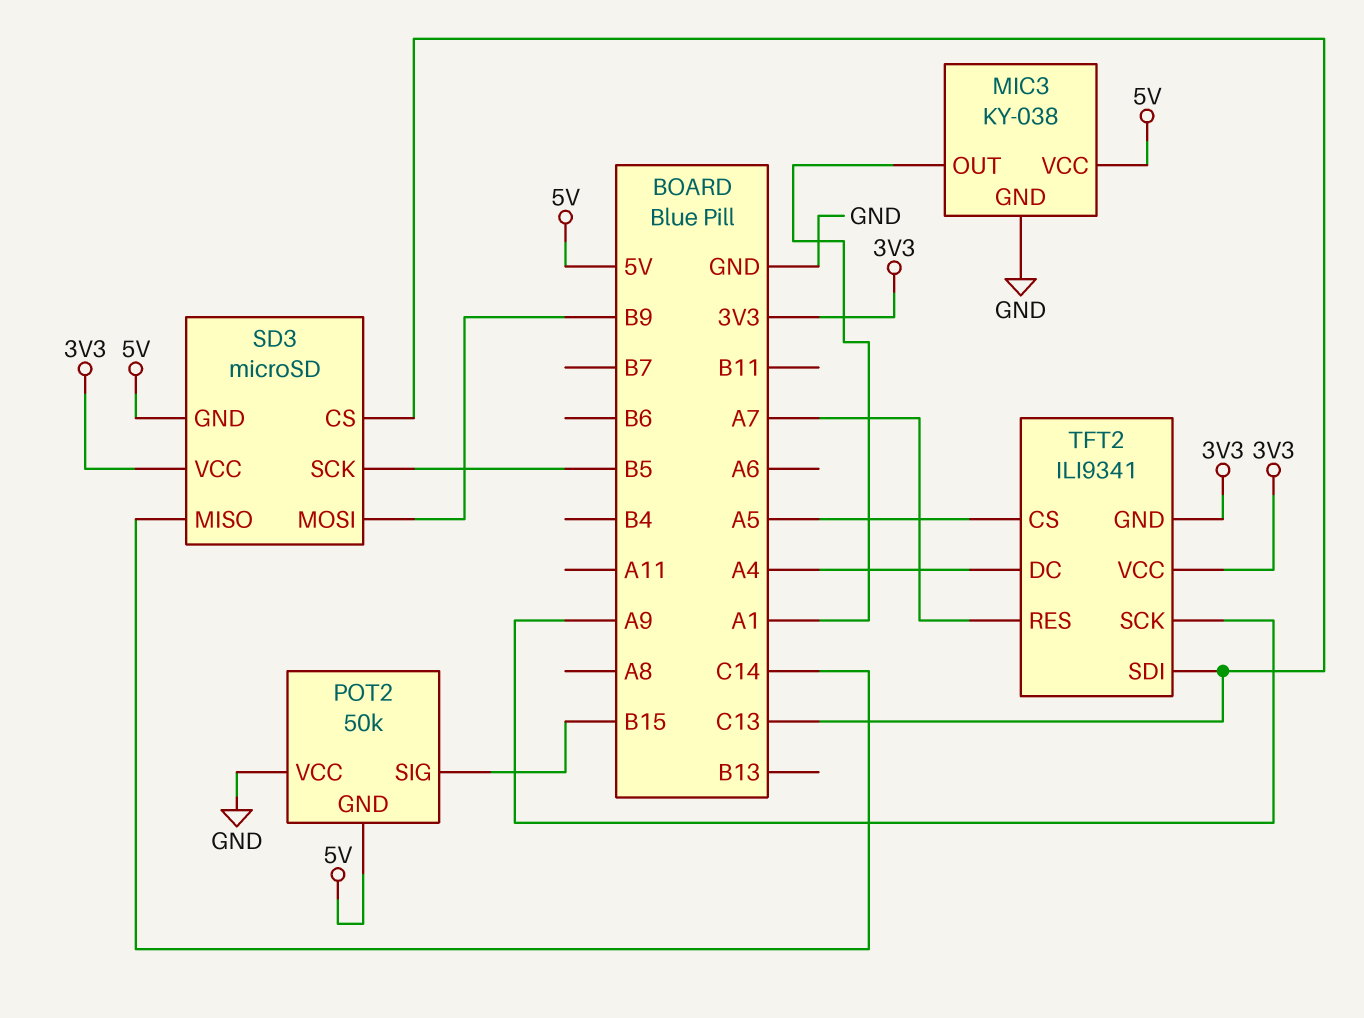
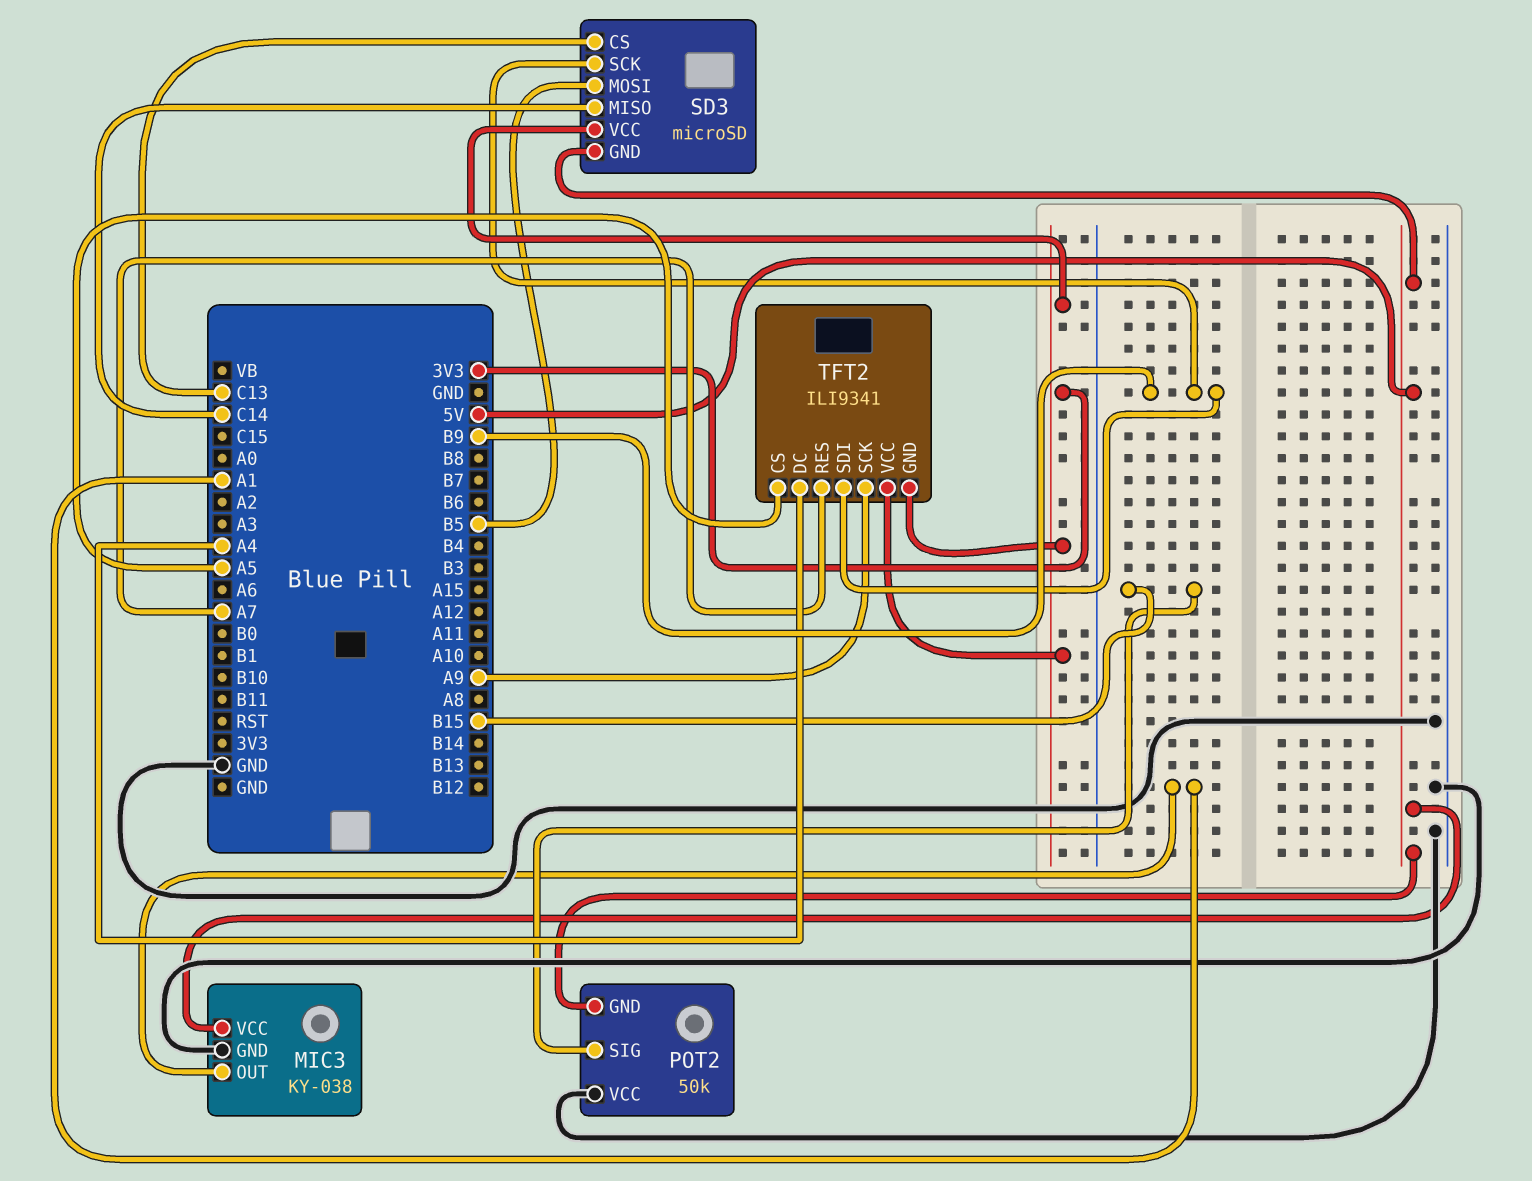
SD3 pin MOSI: B9 -> B5
SD3 pin SCK: B5 -> B9
TFT2 pin SDI: C13 -> B9

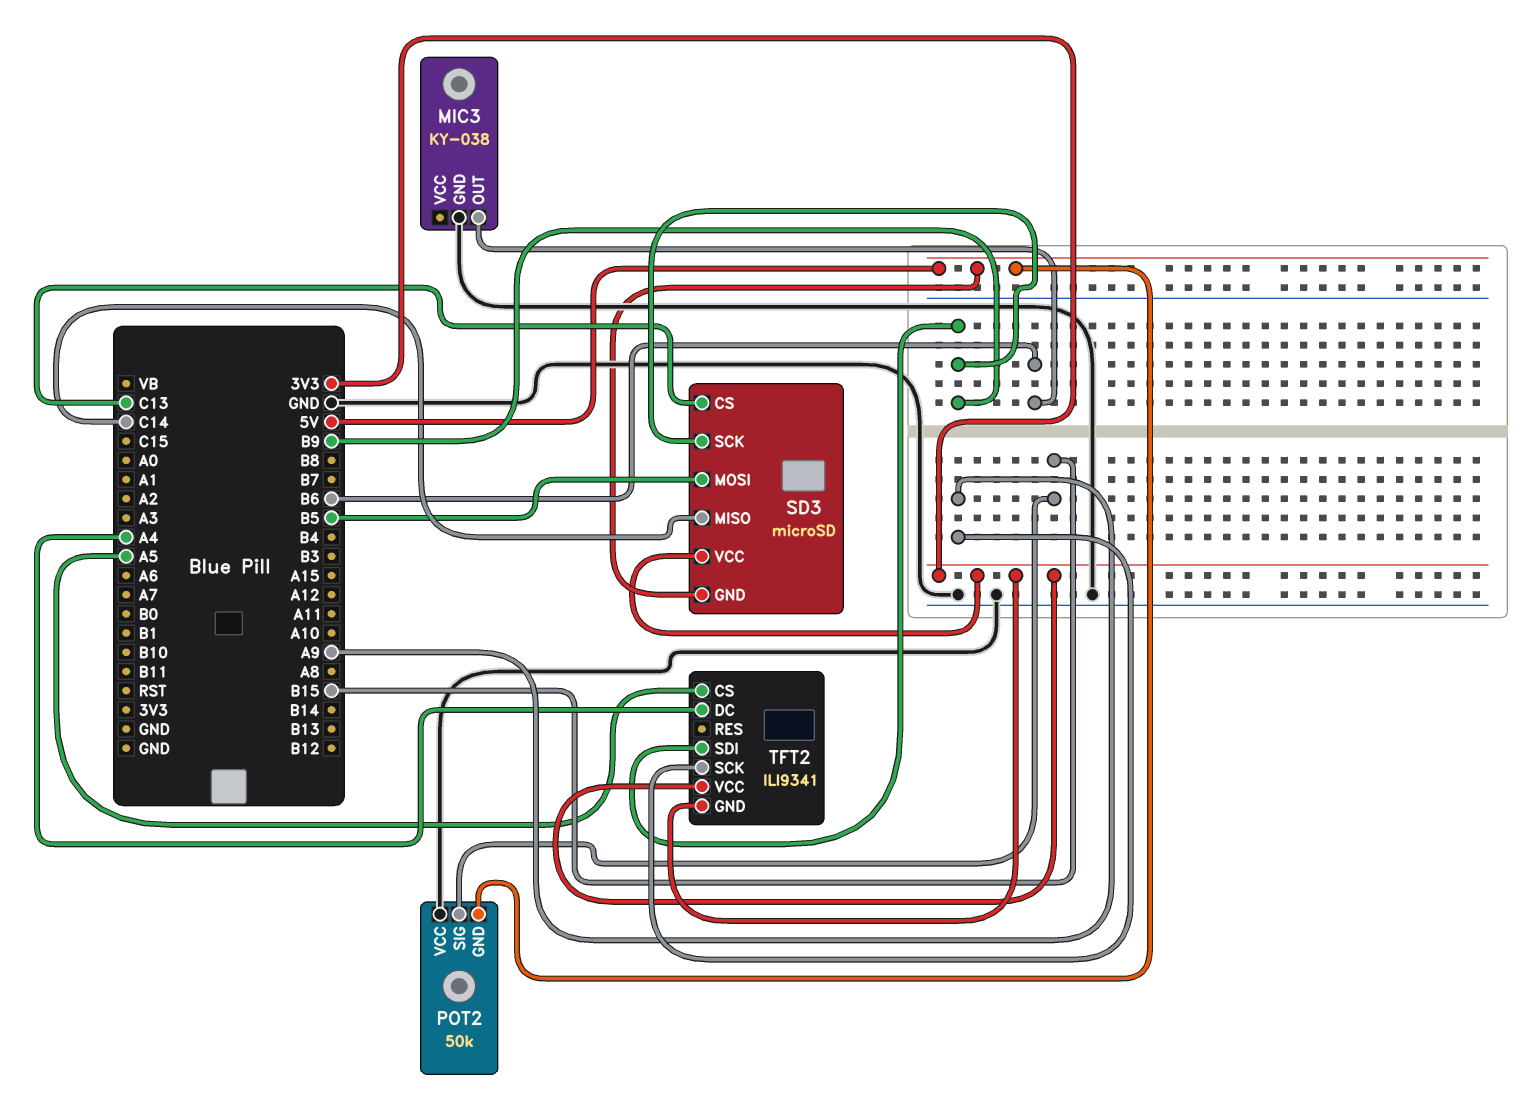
MIC3 pin OUT: A1 -> B6
MIC3 pin VCC: 5V -> none
TFT2 pin RES: A7 -> none

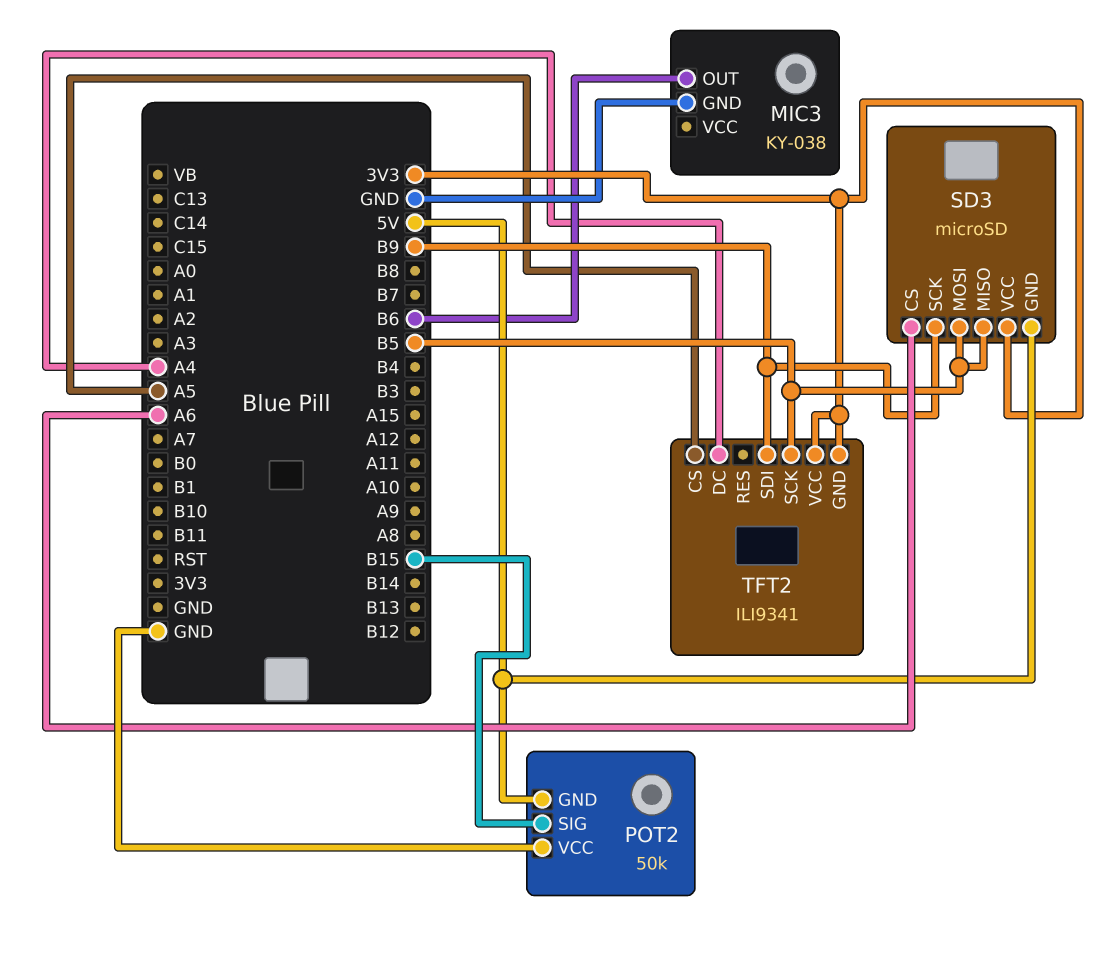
SD3 pin CS: C13 -> A6
SD3 pin MISO: C14 -> B5
TFT2 pin SCK: A9 -> B5

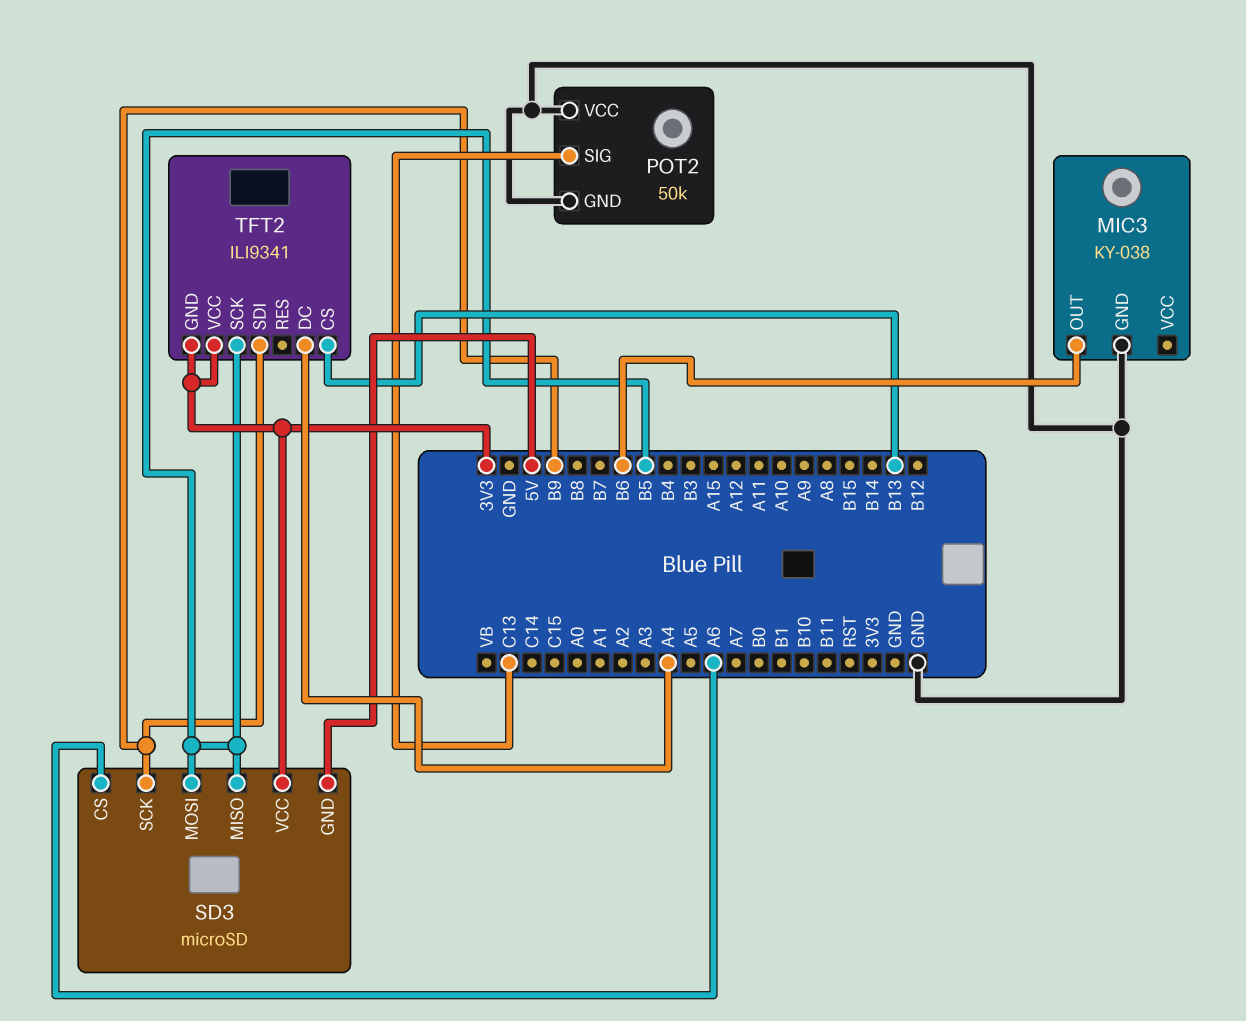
POT2 pin GND: 5V -> GND
POT2 pin SIG: B15 -> C13
TFT2 pin CS: A5 -> B13

